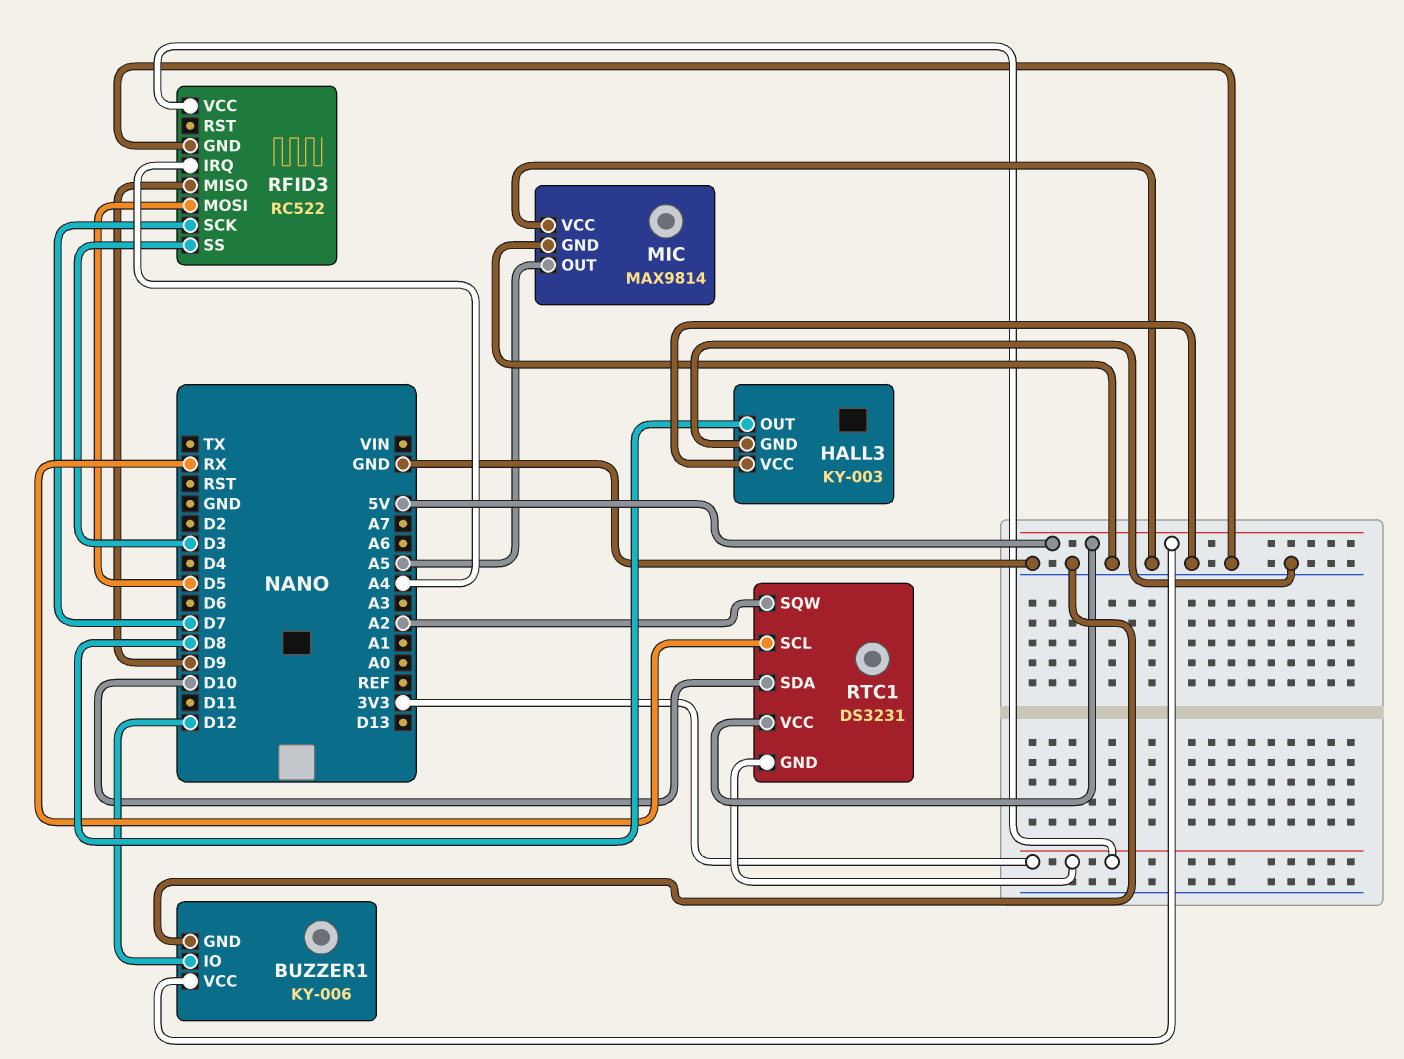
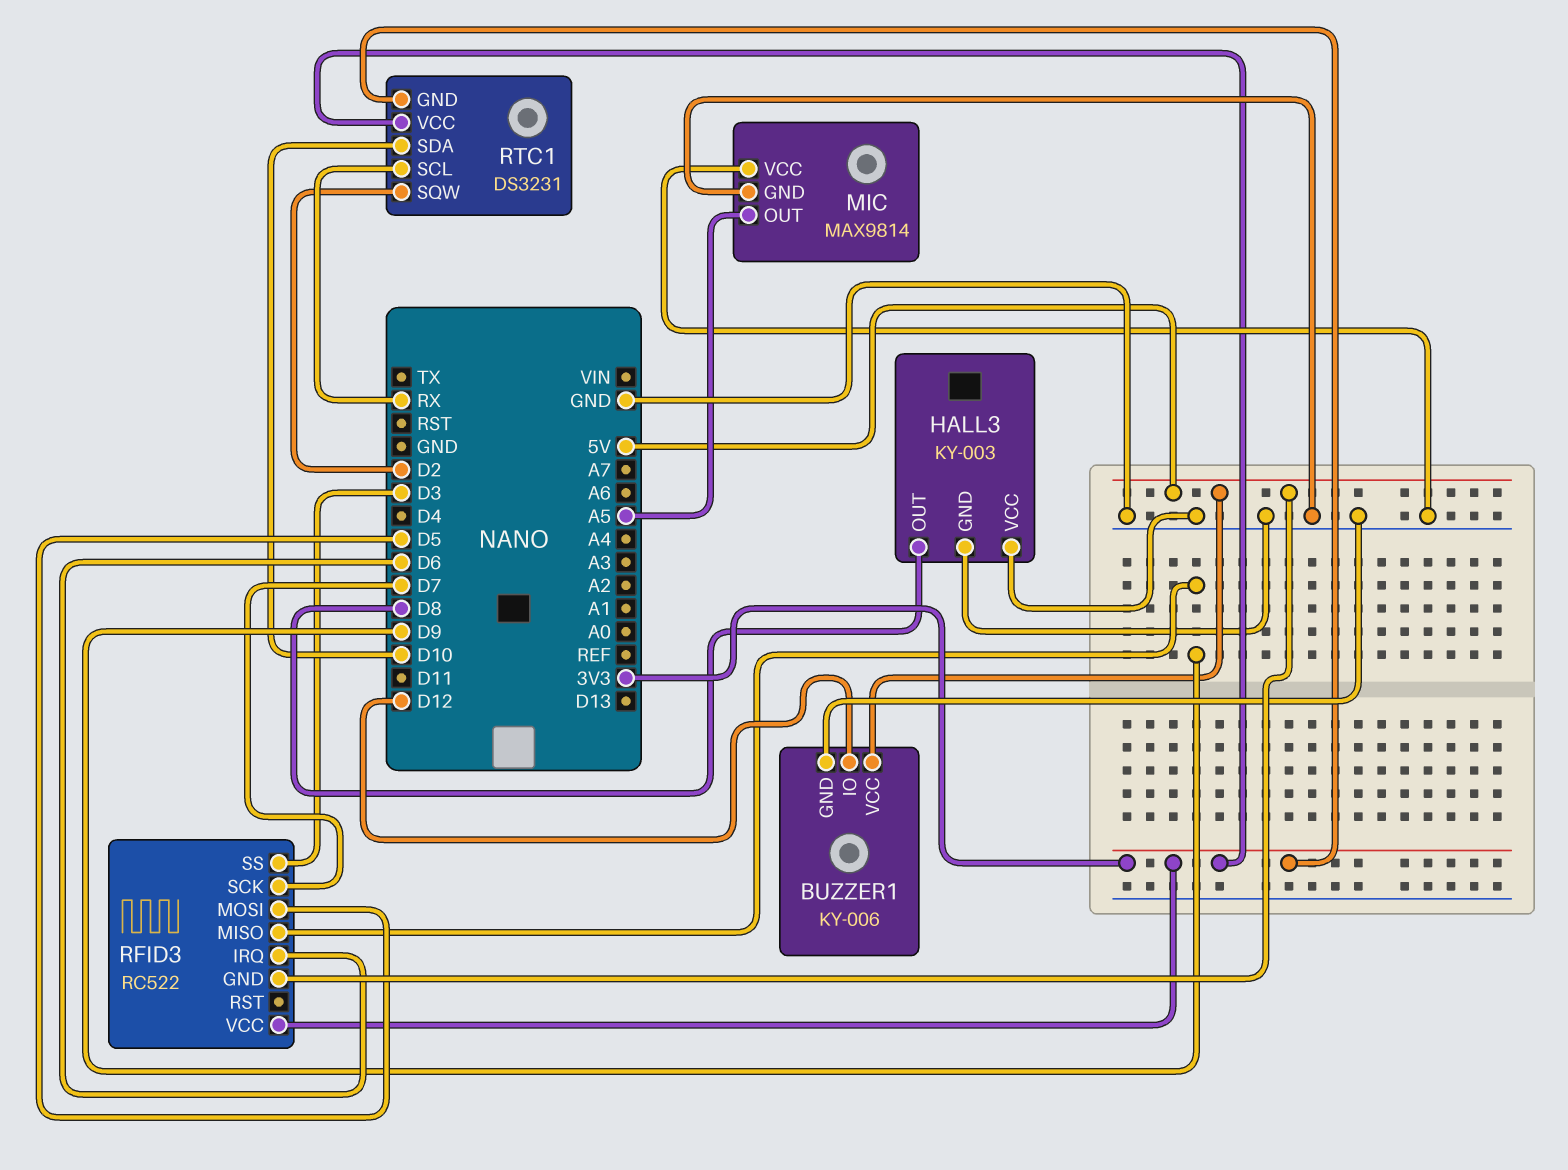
RFID3 pin GND: GND -> 5V
RFID3 pin IRQ: A4 -> D6
RTC1 pin SQW: A2 -> D2
RTC1 pin VCC: 5V -> 3V3

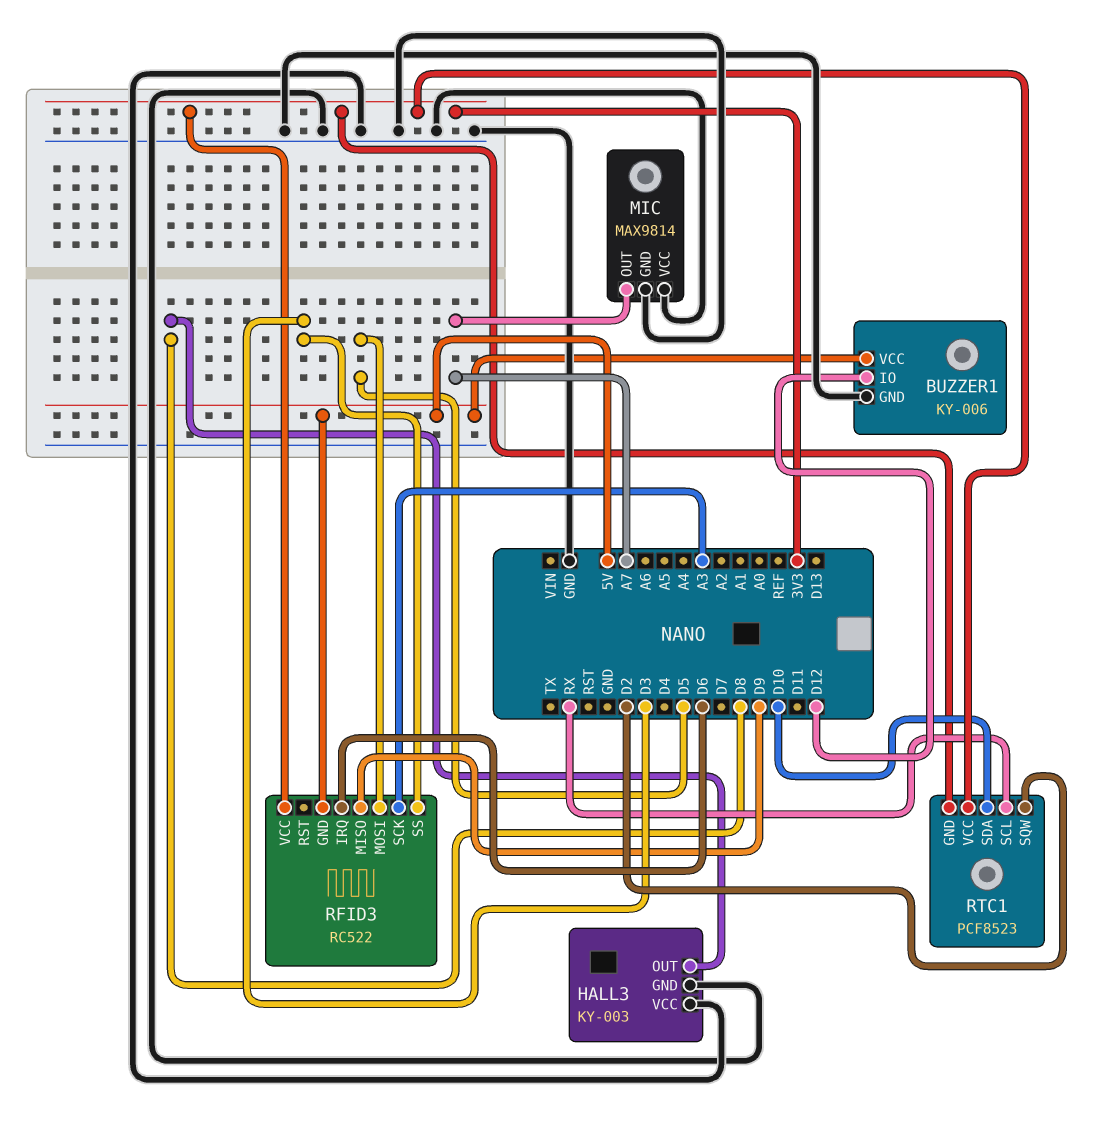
MIC pin OUT: A5 -> A7
RFID3 pin SCK: D7 -> A3
RTC1: DS3231 -> PCF8523

